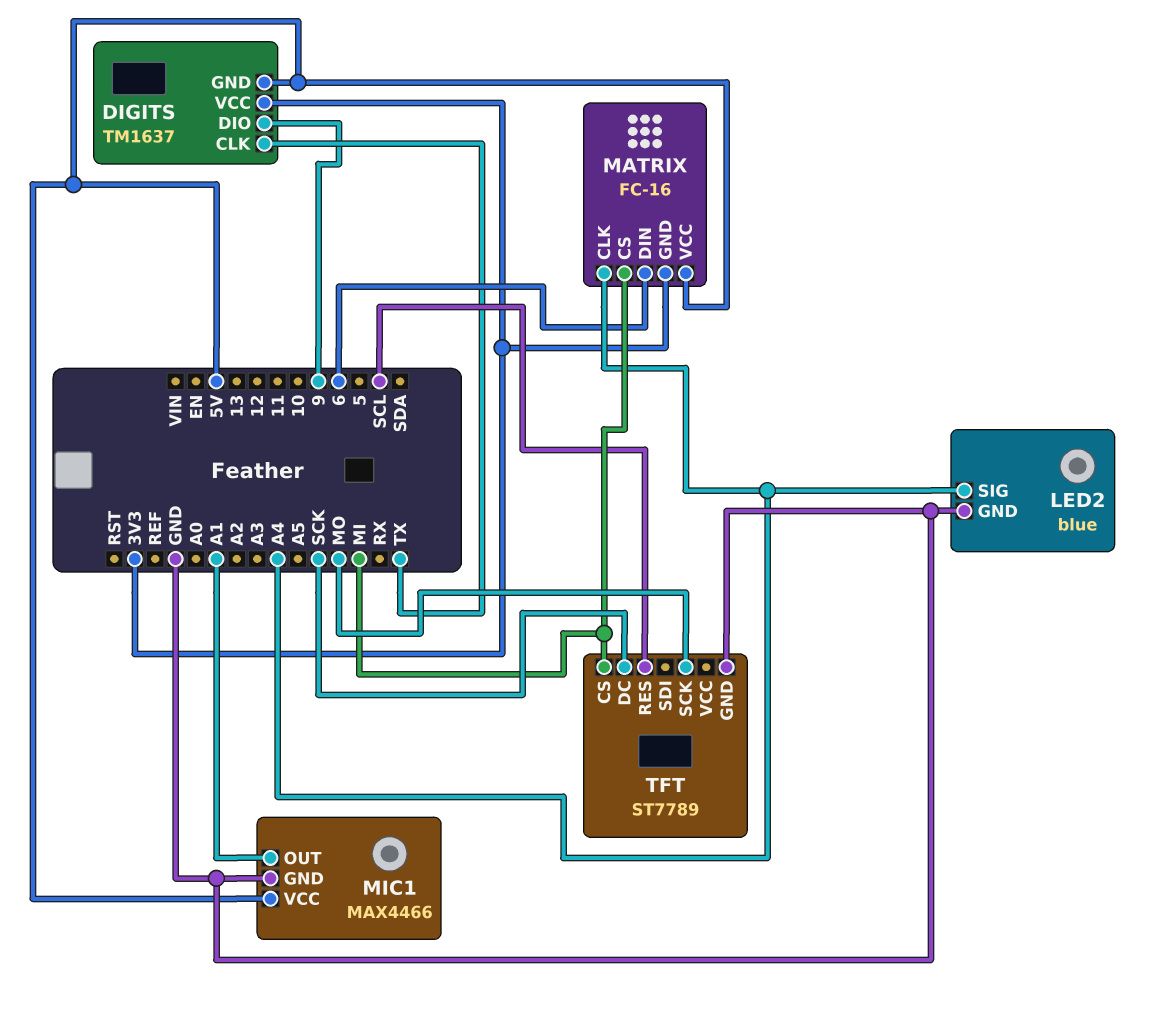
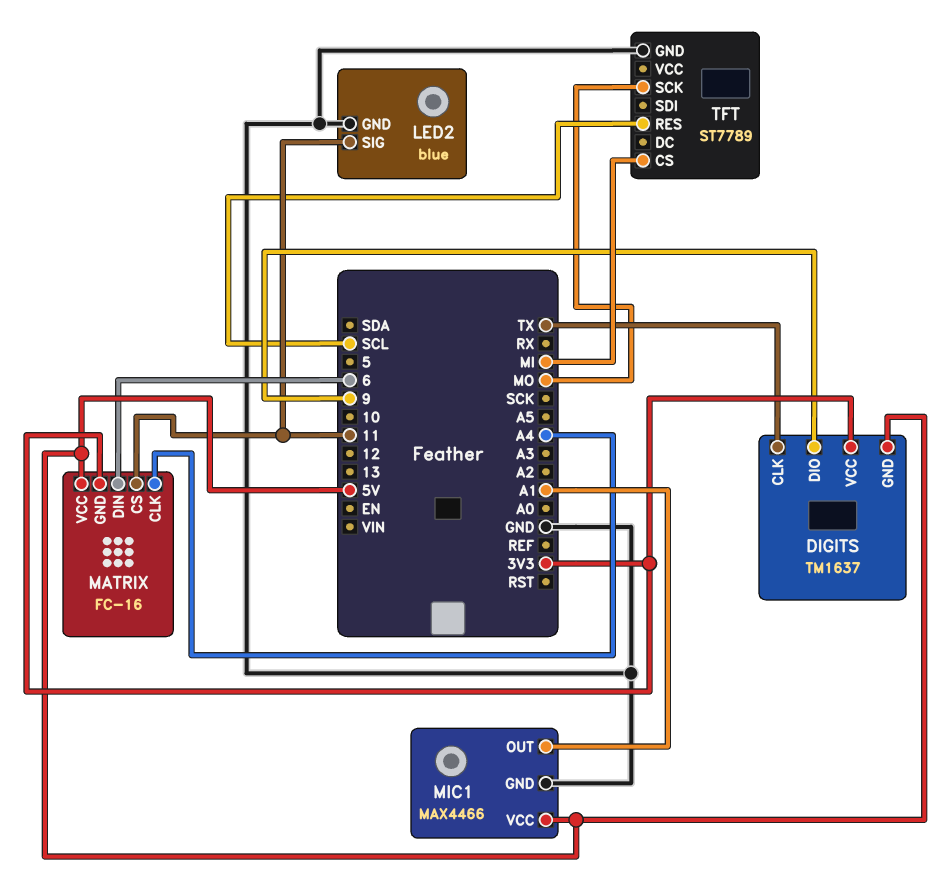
LED2 pin SIG: A4 -> 11
MATRIX pin CS: MI -> 11
TFT pin DC: SCK -> none

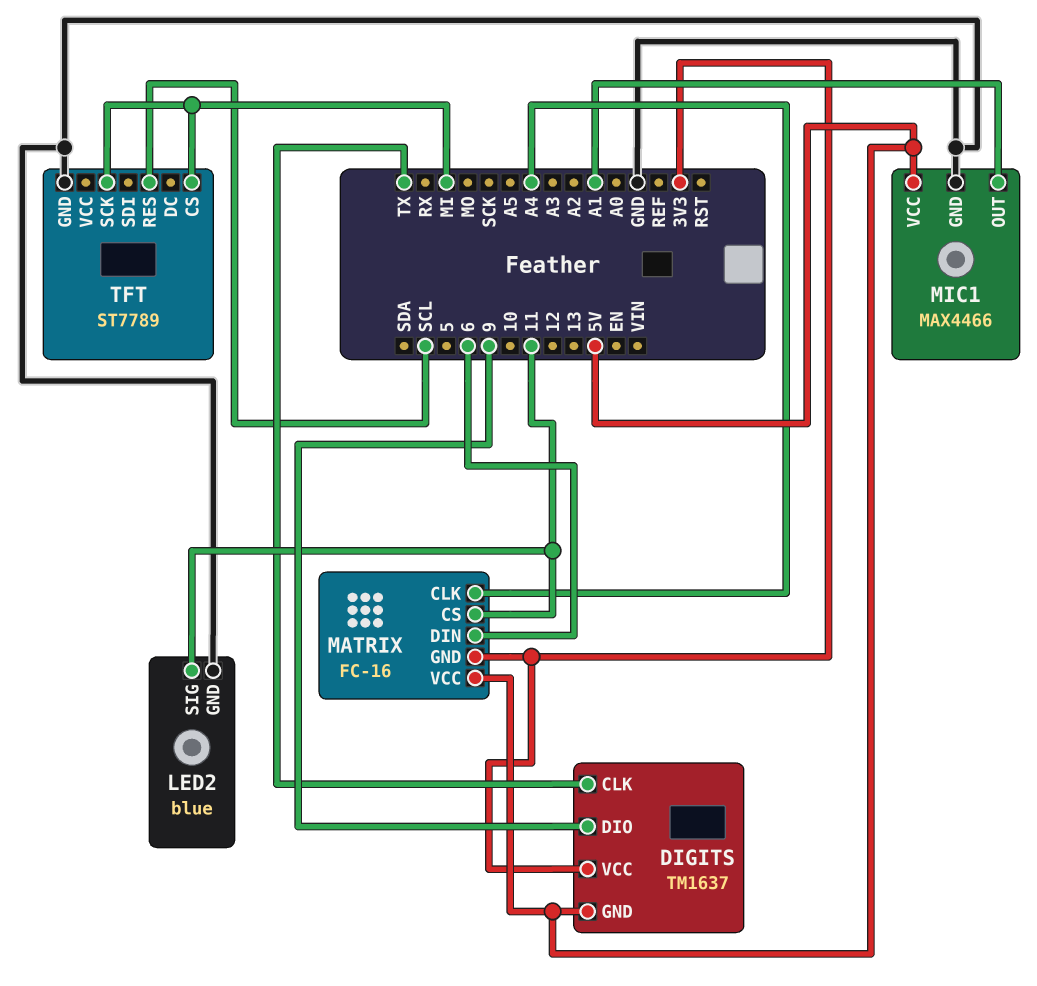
TFT pin SCK: MO -> MI

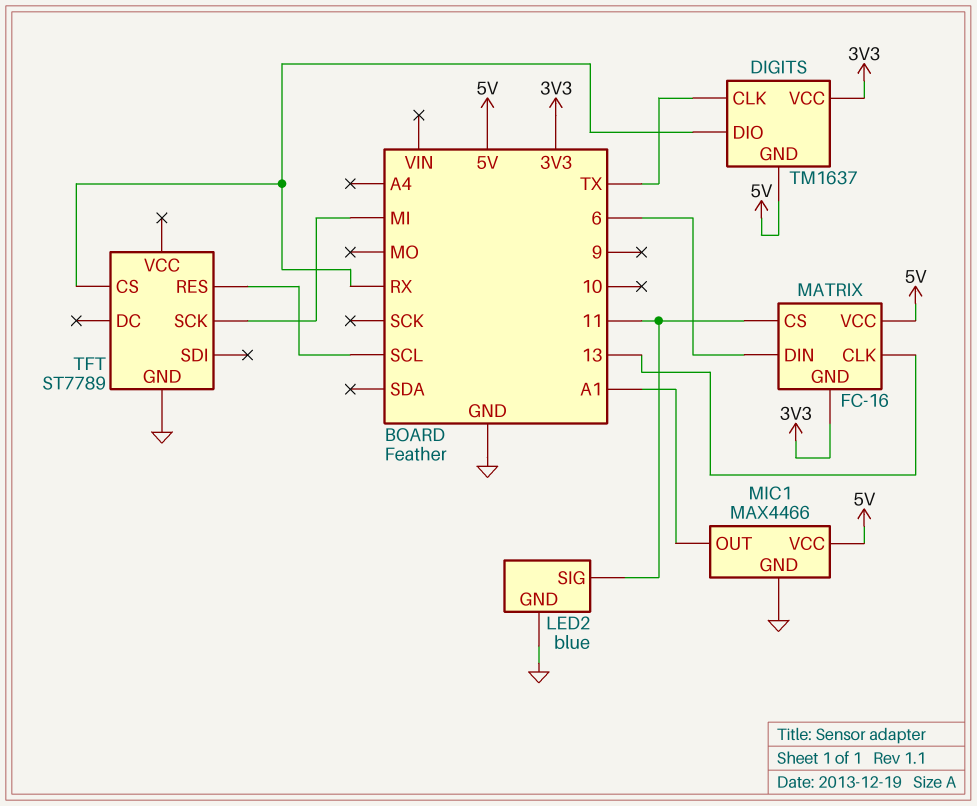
DIGITS pin DIO: 9 -> RX
MATRIX pin CLK: A4 -> 13
TFT pin CS: MI -> RX

